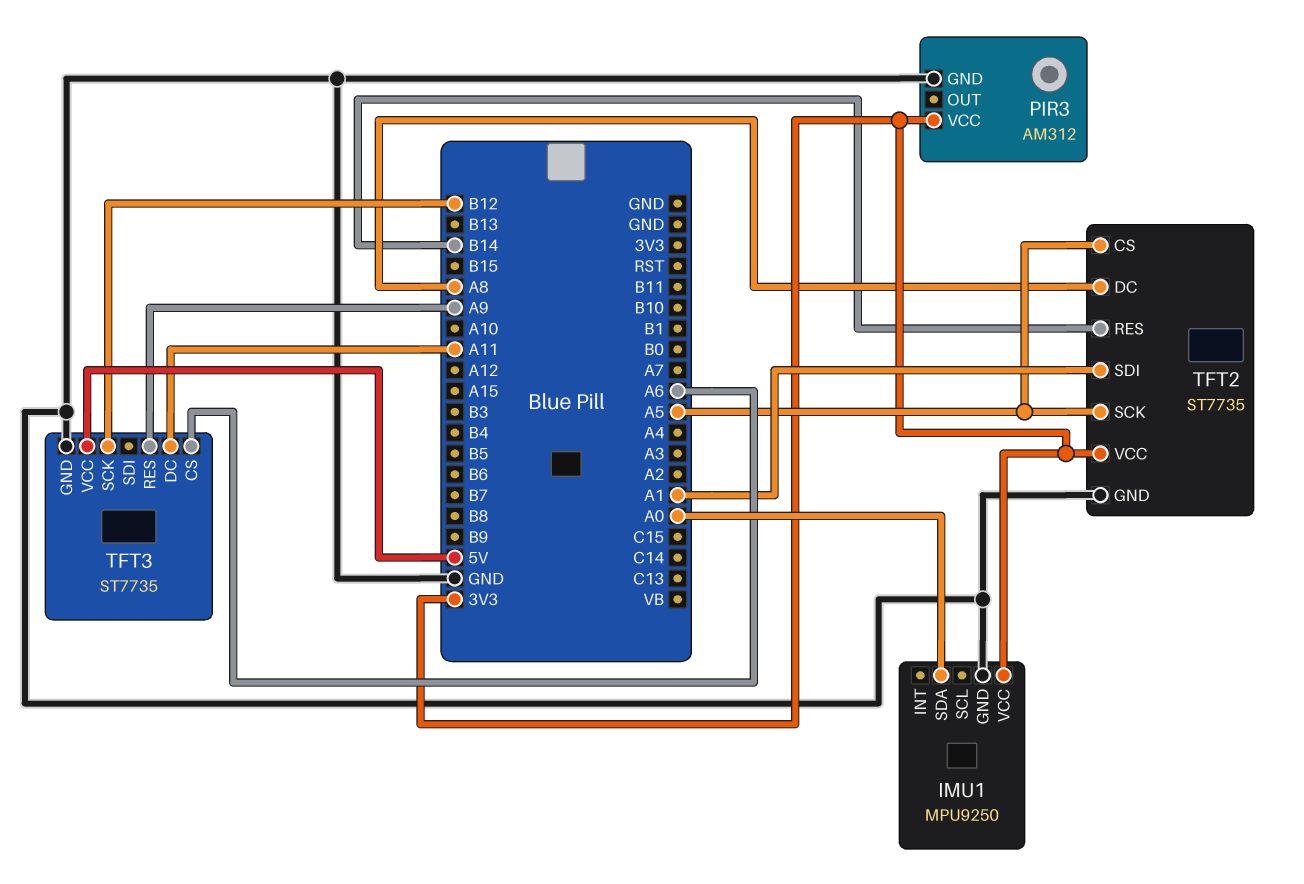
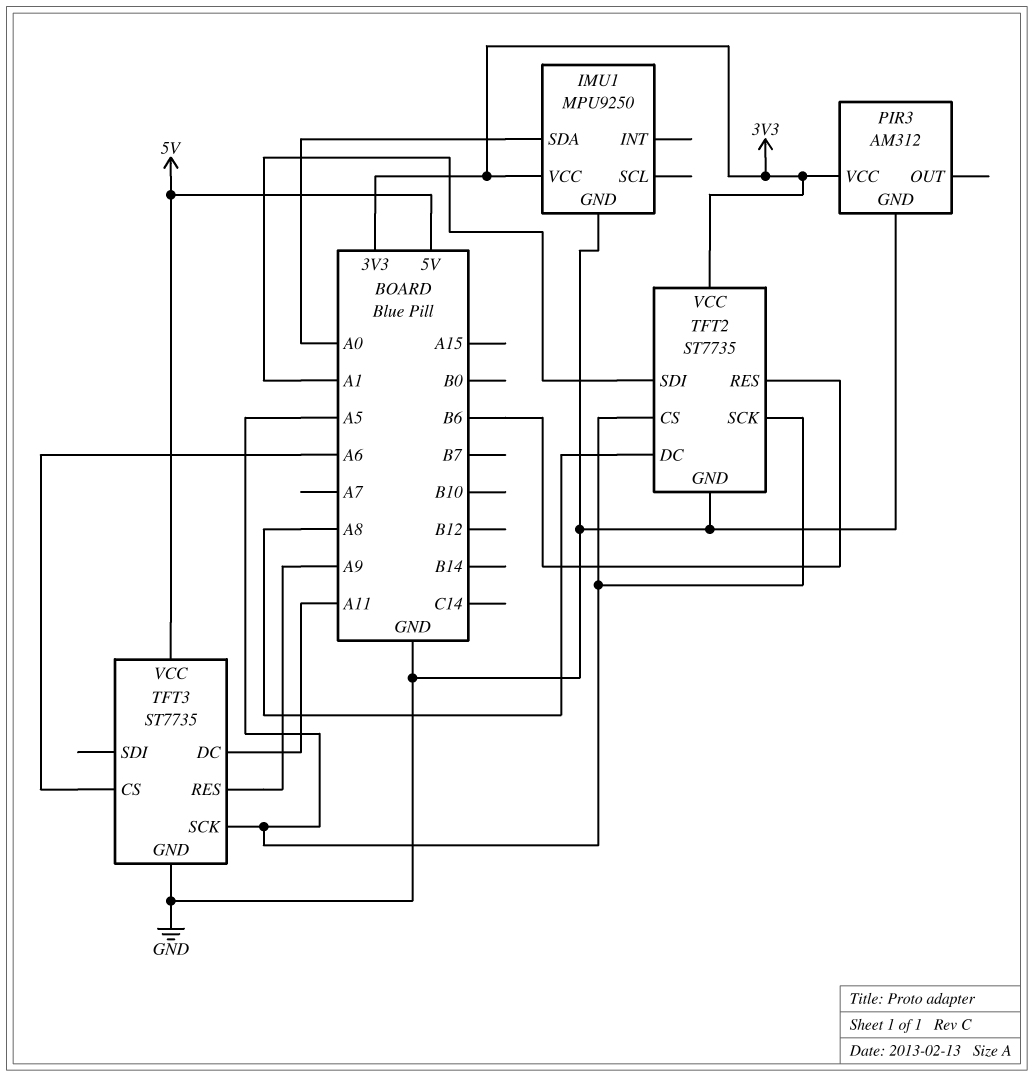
TFT2 pin RES: B14 -> B6
TFT3 pin SCK: B12 -> A5

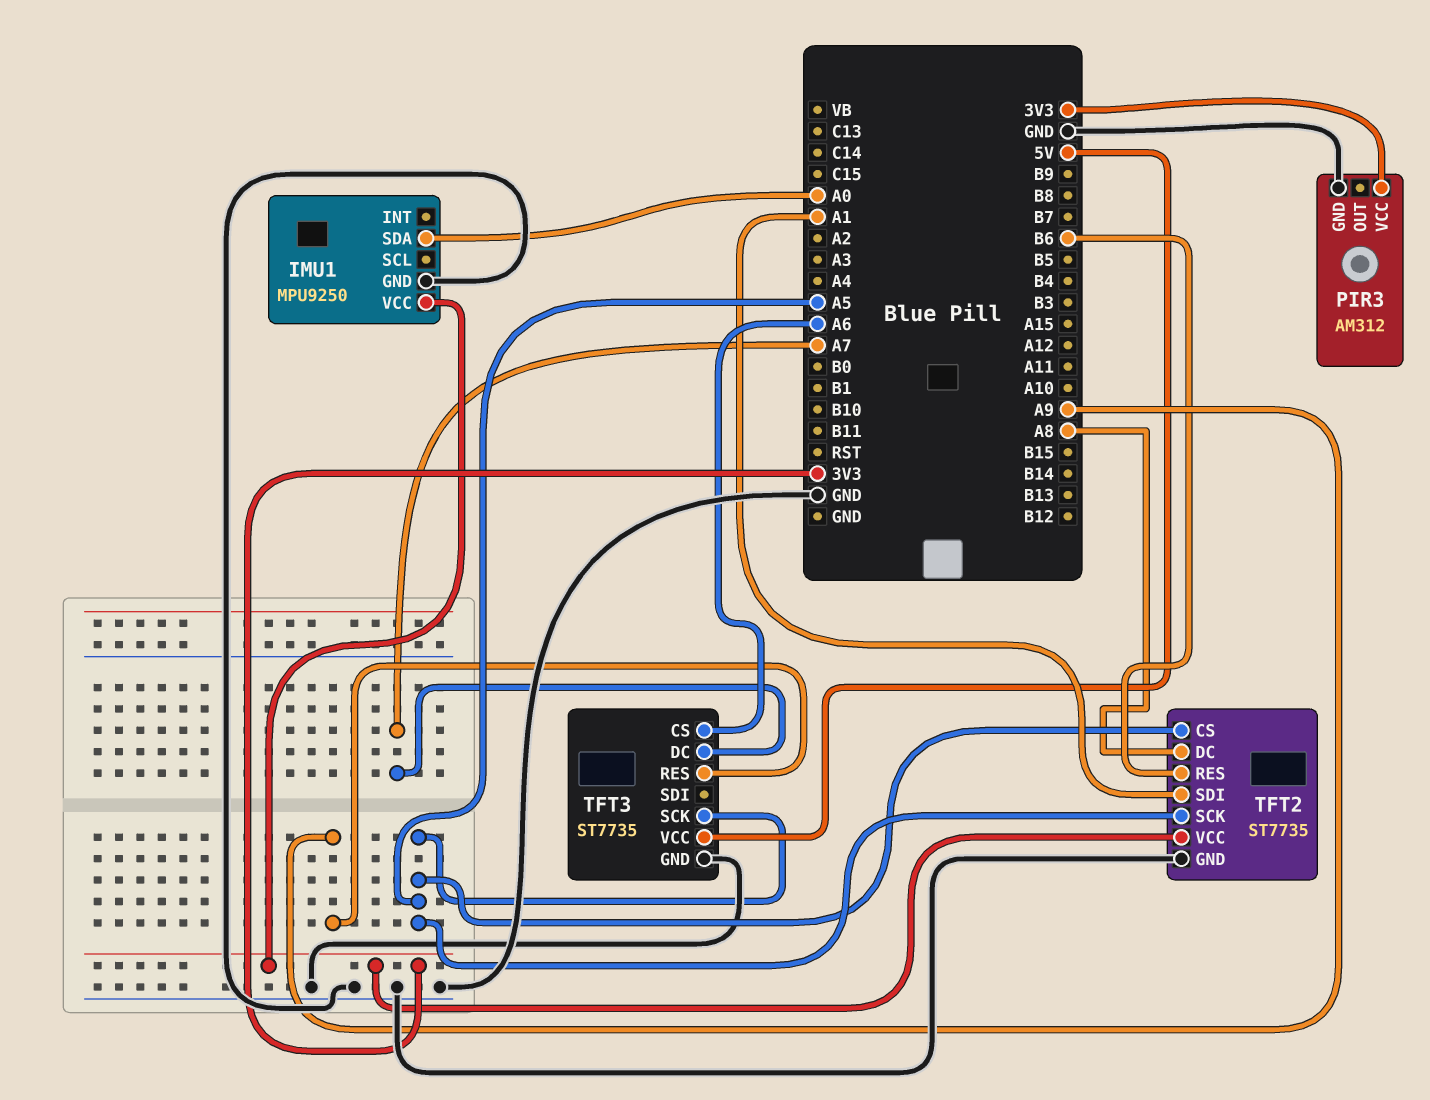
TFT3 pin DC: A11 -> A7

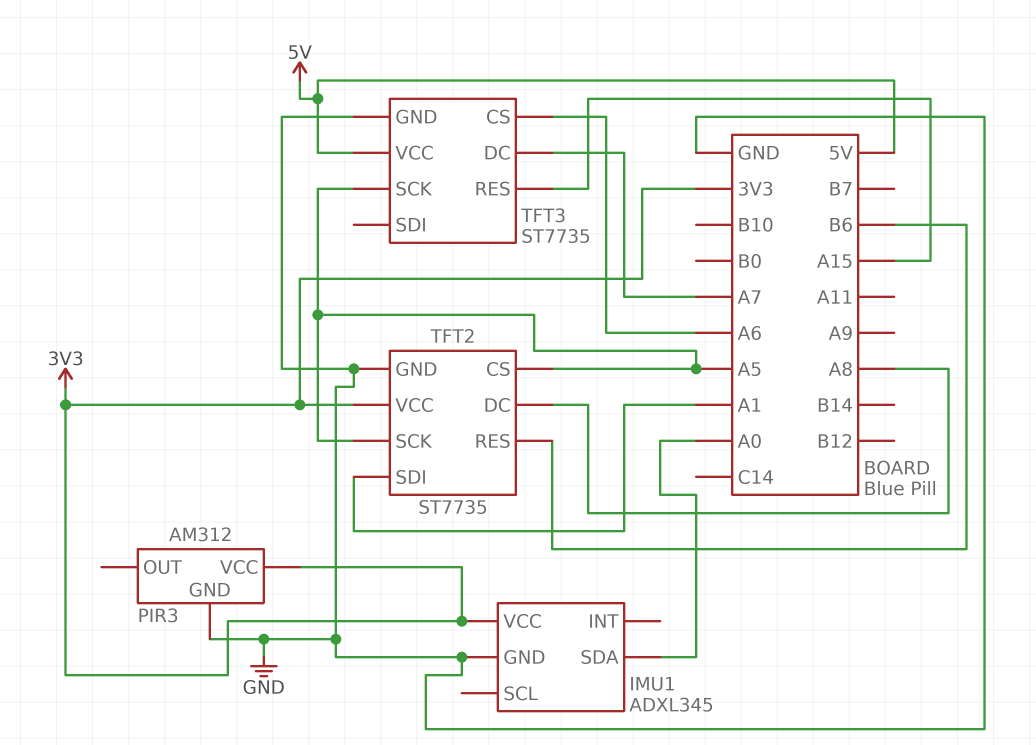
IMU1: MPU9250 -> ADXL345
TFT3 pin RES: A9 -> A15

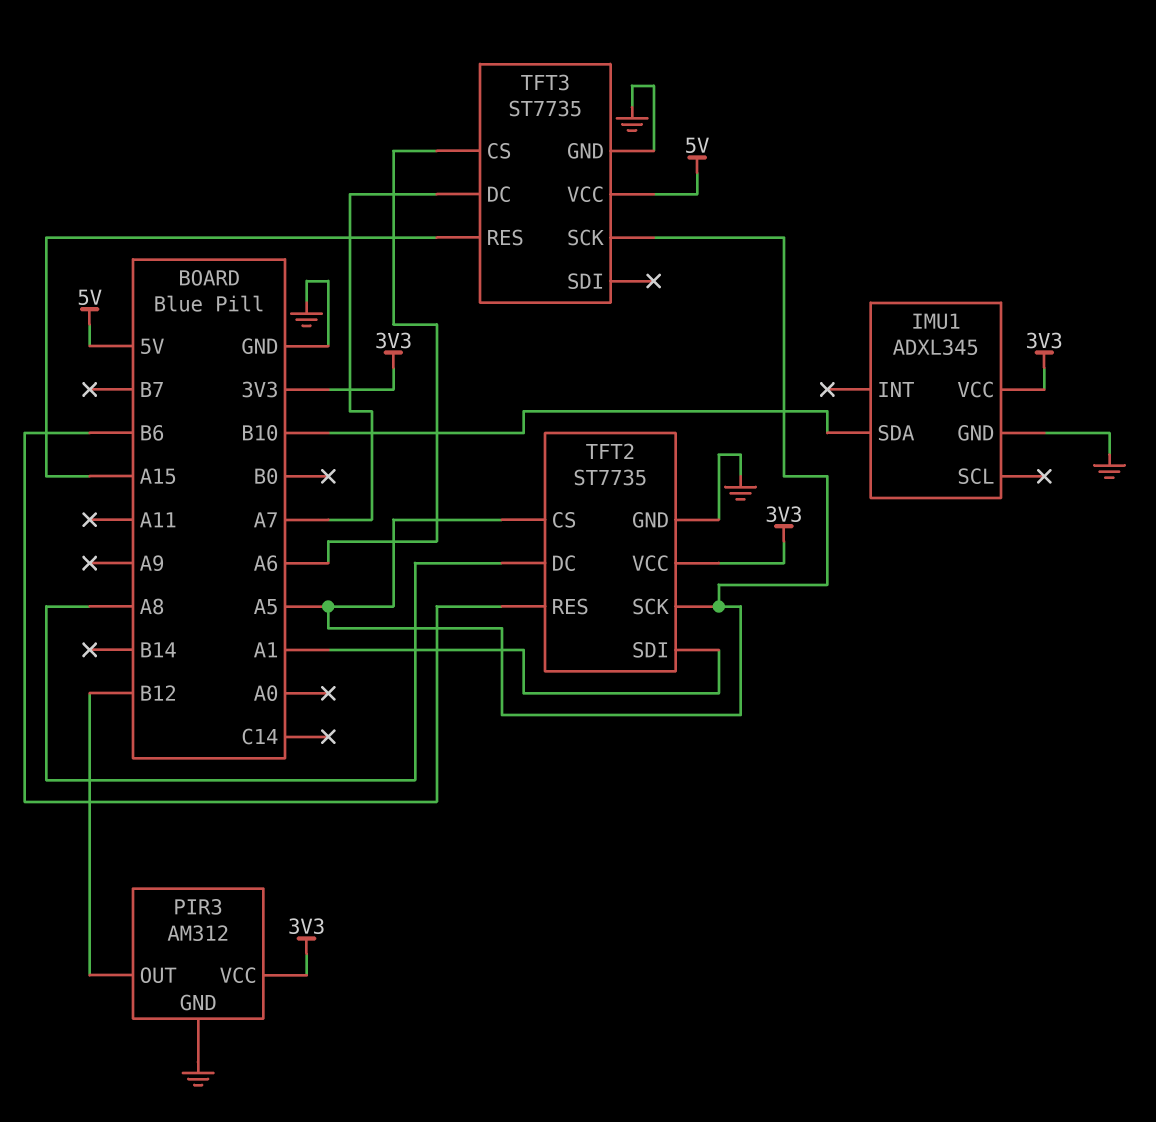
IMU1 pin SDA: A0 -> B10
PIR3 pin OUT: none -> B12

